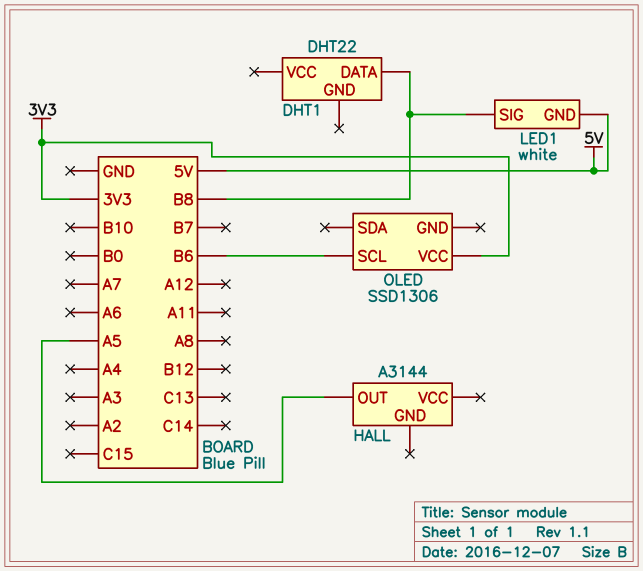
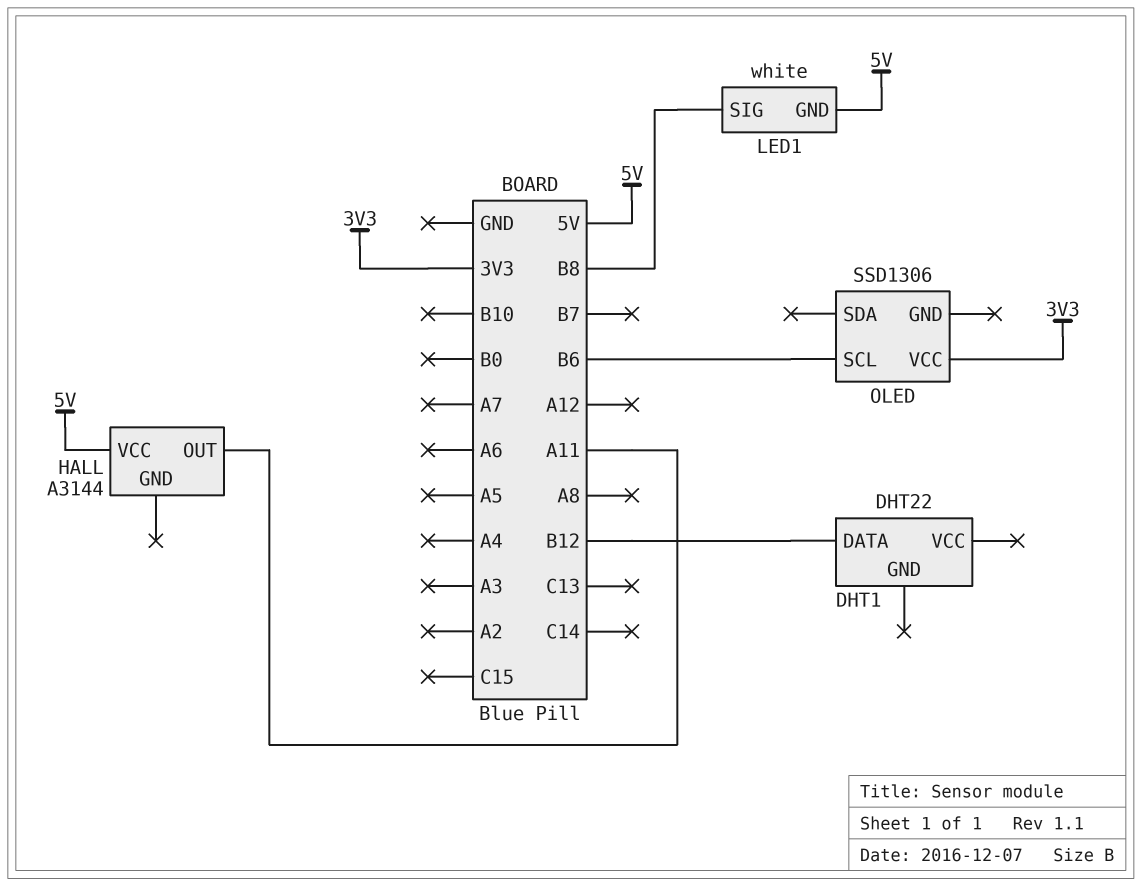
DHT1 pin DATA: B8 -> B12
HALL pin OUT: A5 -> A11
HALL pin VCC: none -> 5V

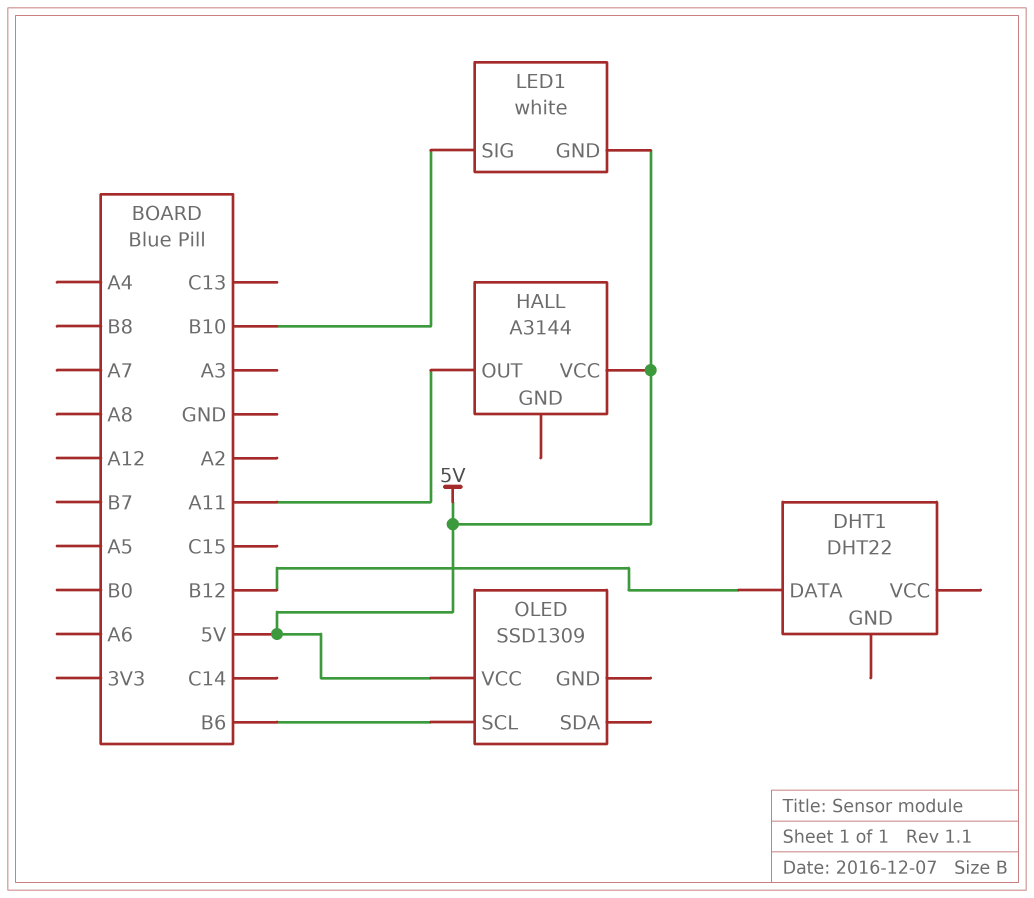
LED1 pin SIG: B8 -> B10
OLED: SSD1306 -> SSD1309
OLED pin VCC: 3V3 -> 5V

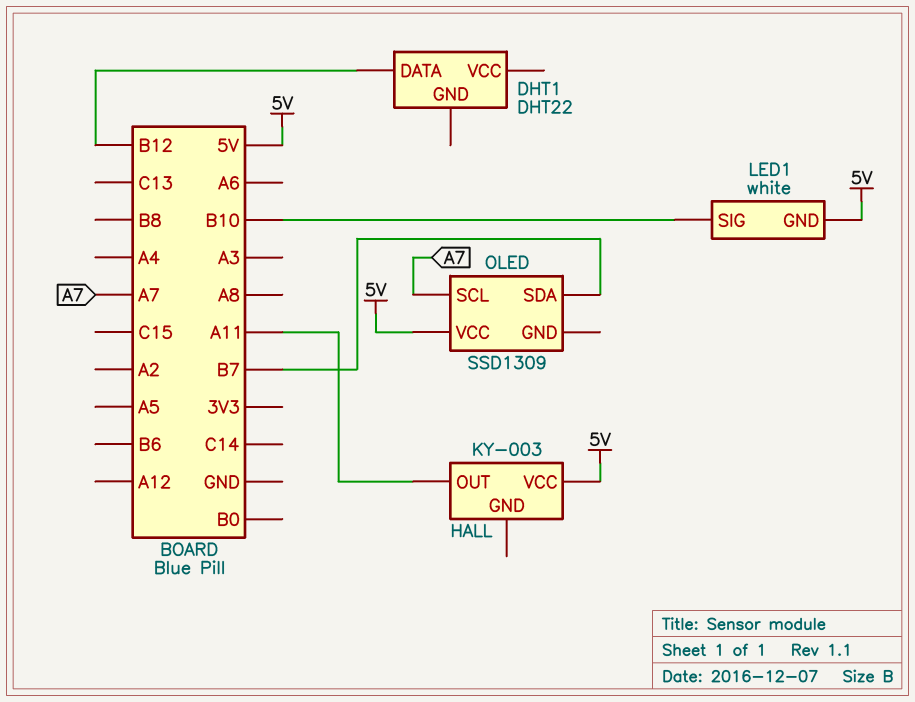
HALL: A3144 -> KY-003
OLED pin SCL: B6 -> A7
OLED pin SDA: none -> B7

